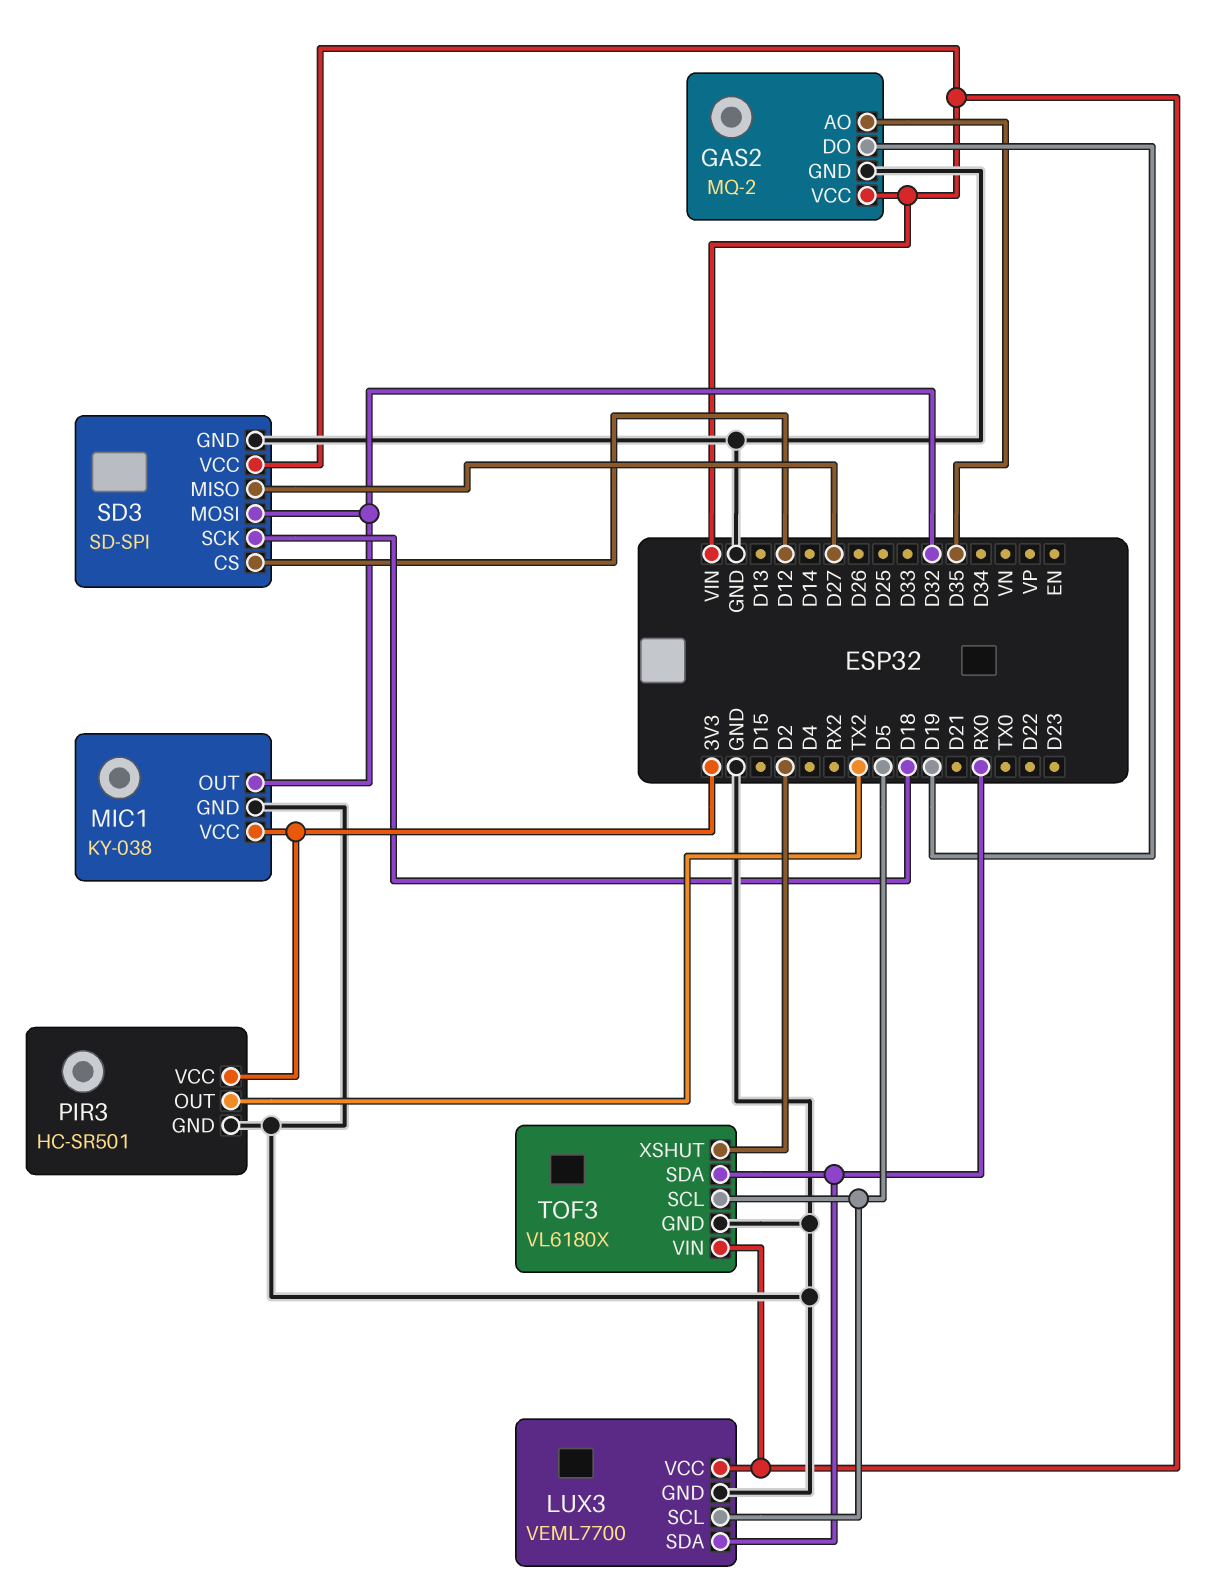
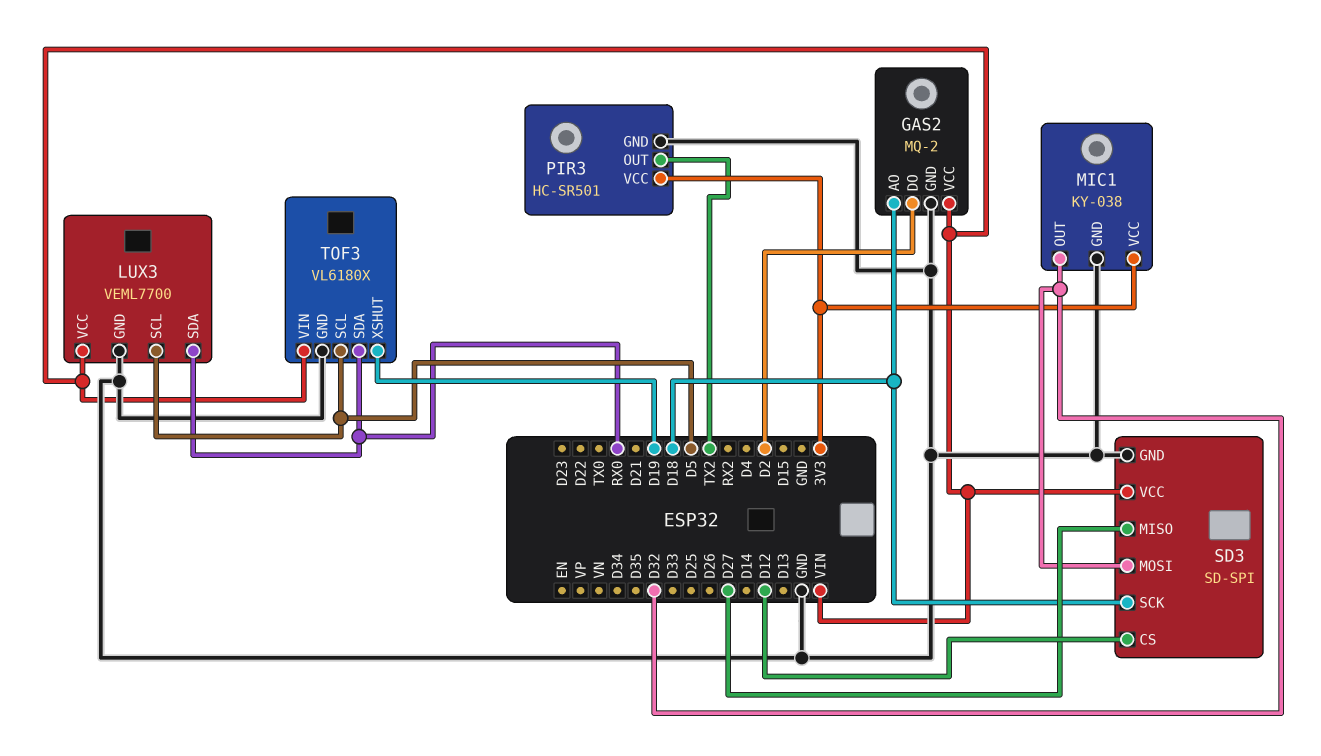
GAS2 pin AO: D35 -> D18
GAS2 pin DO: D19 -> D2
TOF3 pin XSHUT: D2 -> D19

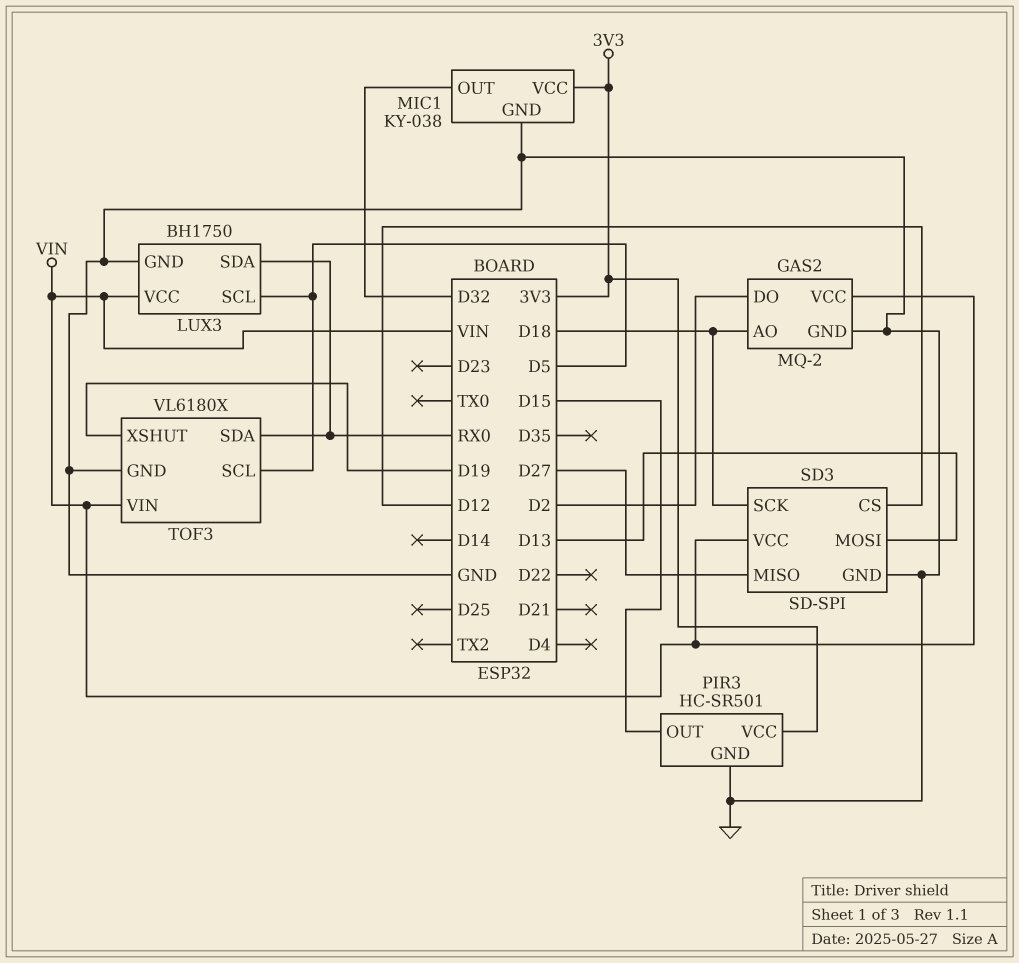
LUX3: VEML7700 -> BH1750
PIR3 pin OUT: TX2 -> D15
SD3 pin MOSI: D32 -> D13

